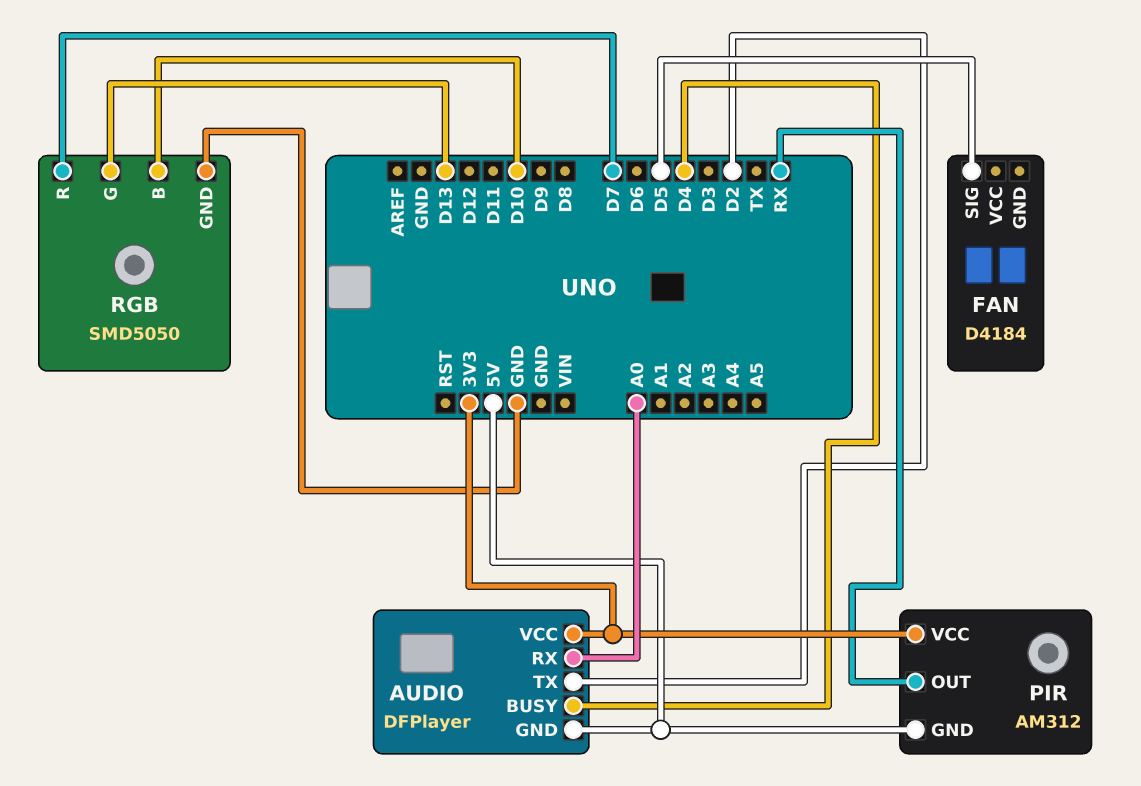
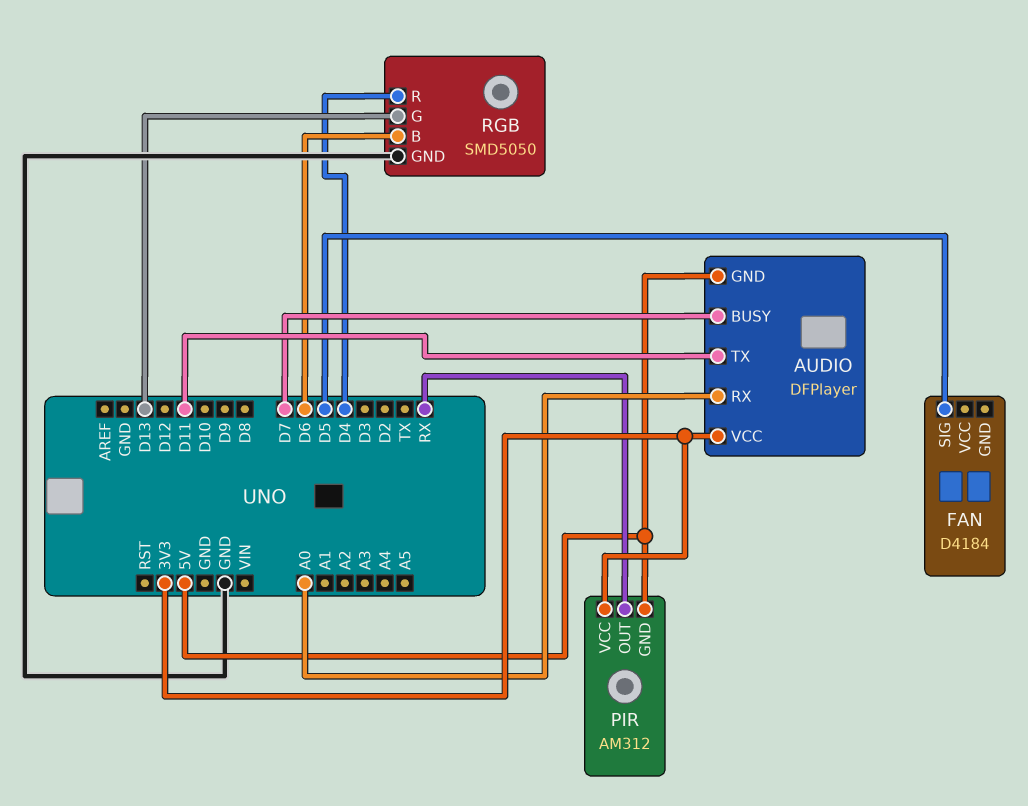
AUDIO pin BUSY: D4 -> D7
AUDIO pin TX: D2 -> D11
RGB pin B: D10 -> D6
RGB pin R: D7 -> D4

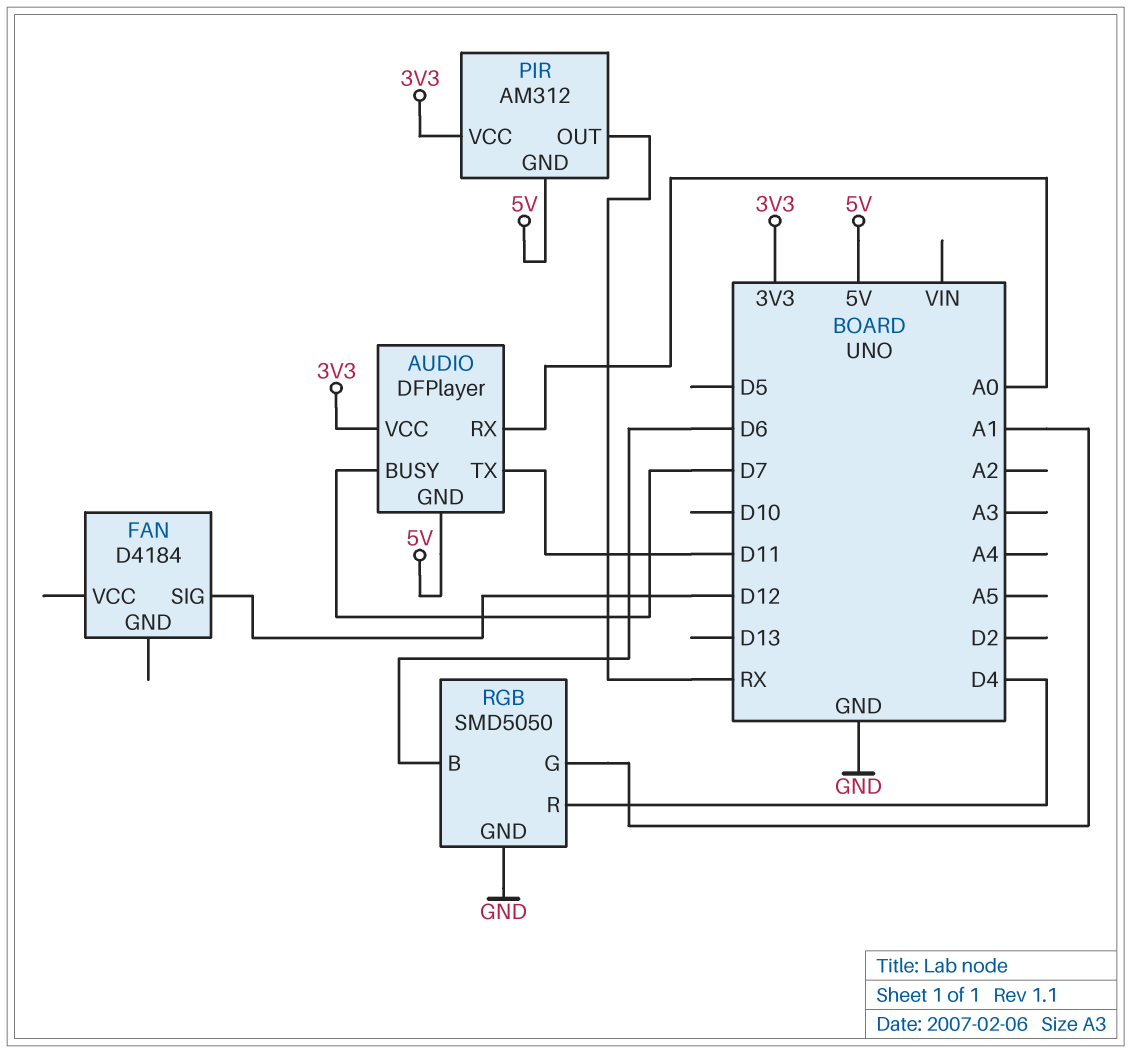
FAN pin SIG: D5 -> D12
RGB pin G: D13 -> A1

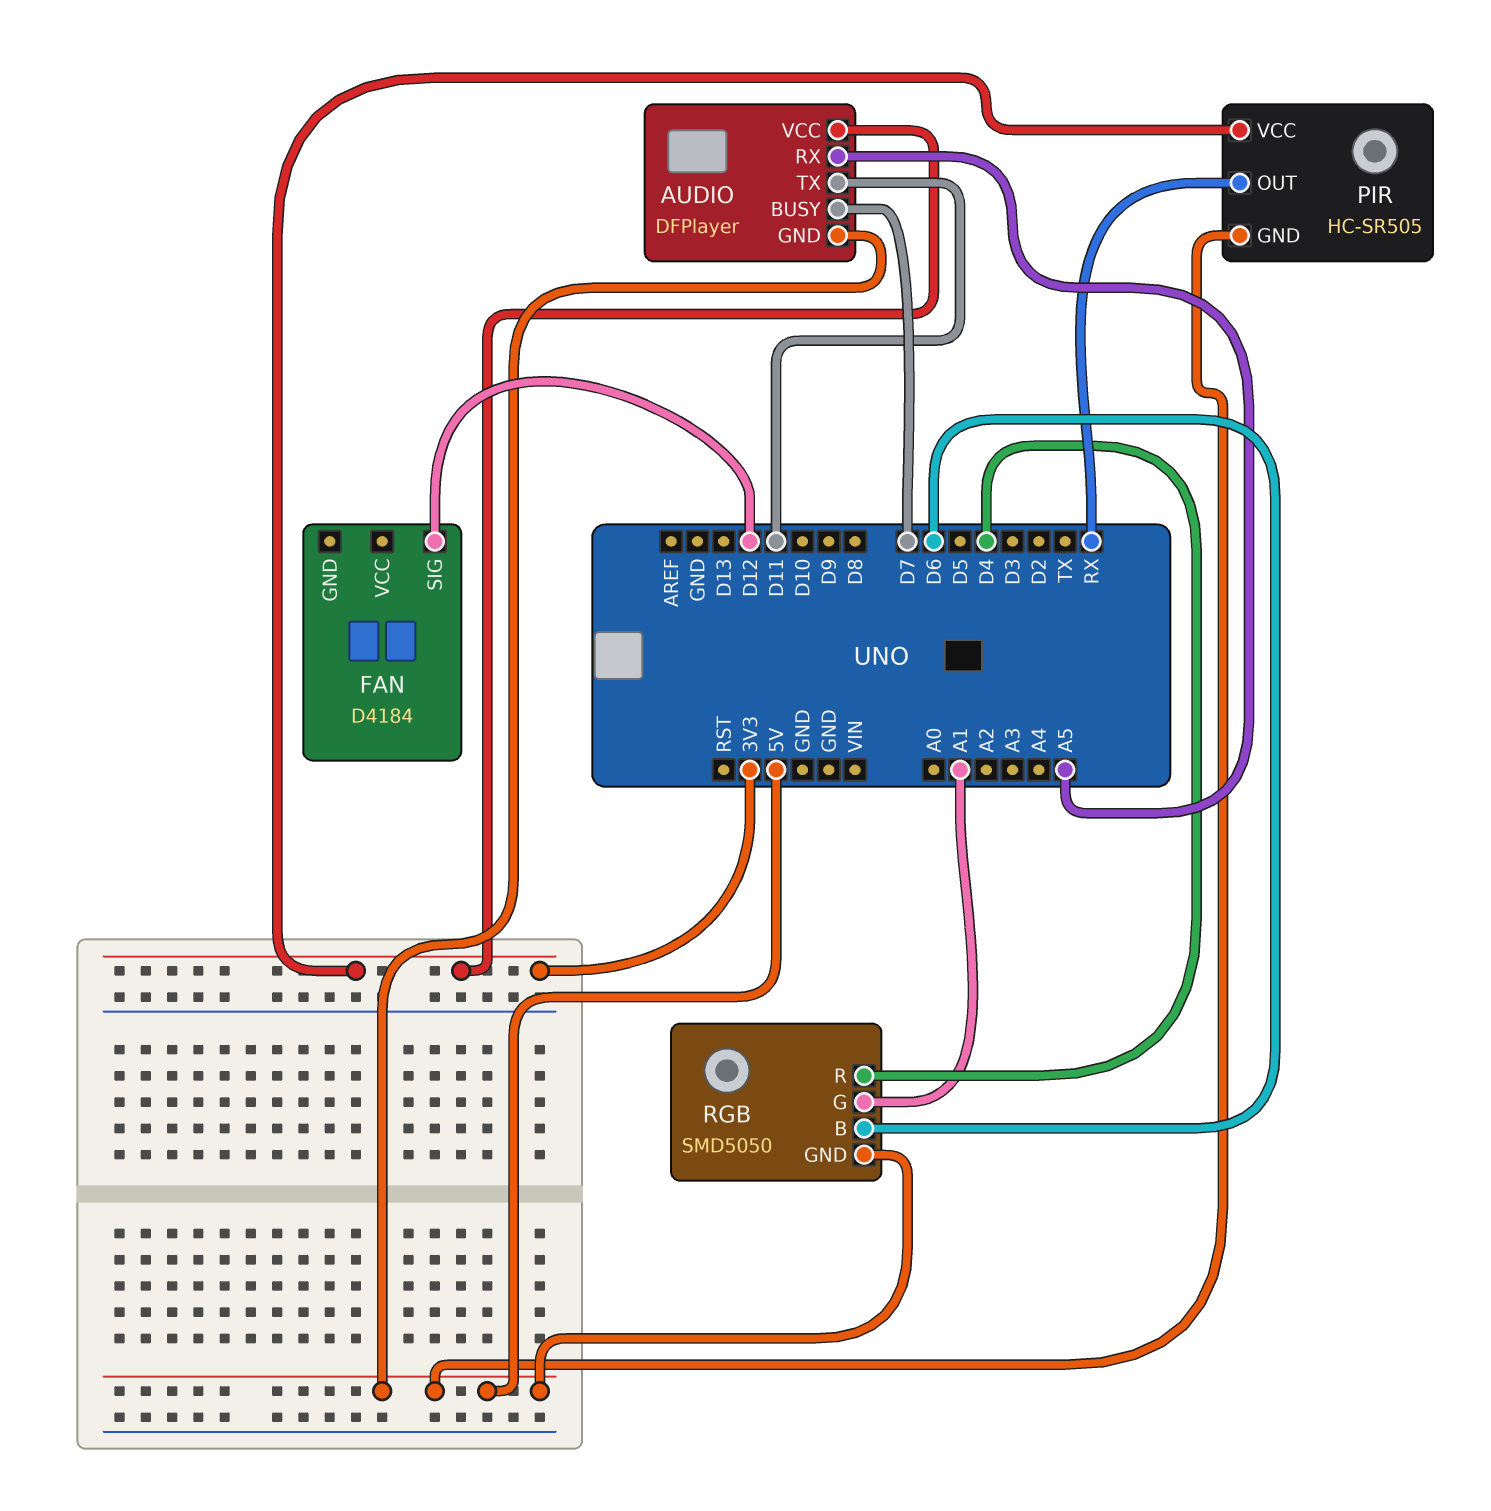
AUDIO pin RX: A0 -> A5
PIR: AM312 -> HC-SR505
RGB pin GND: GND -> 5V

